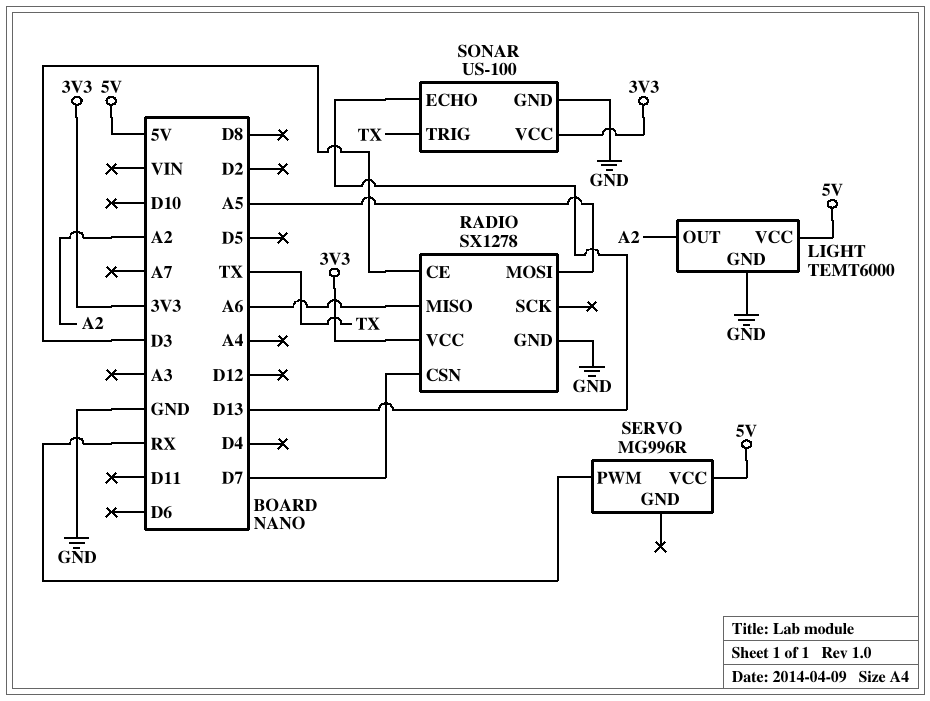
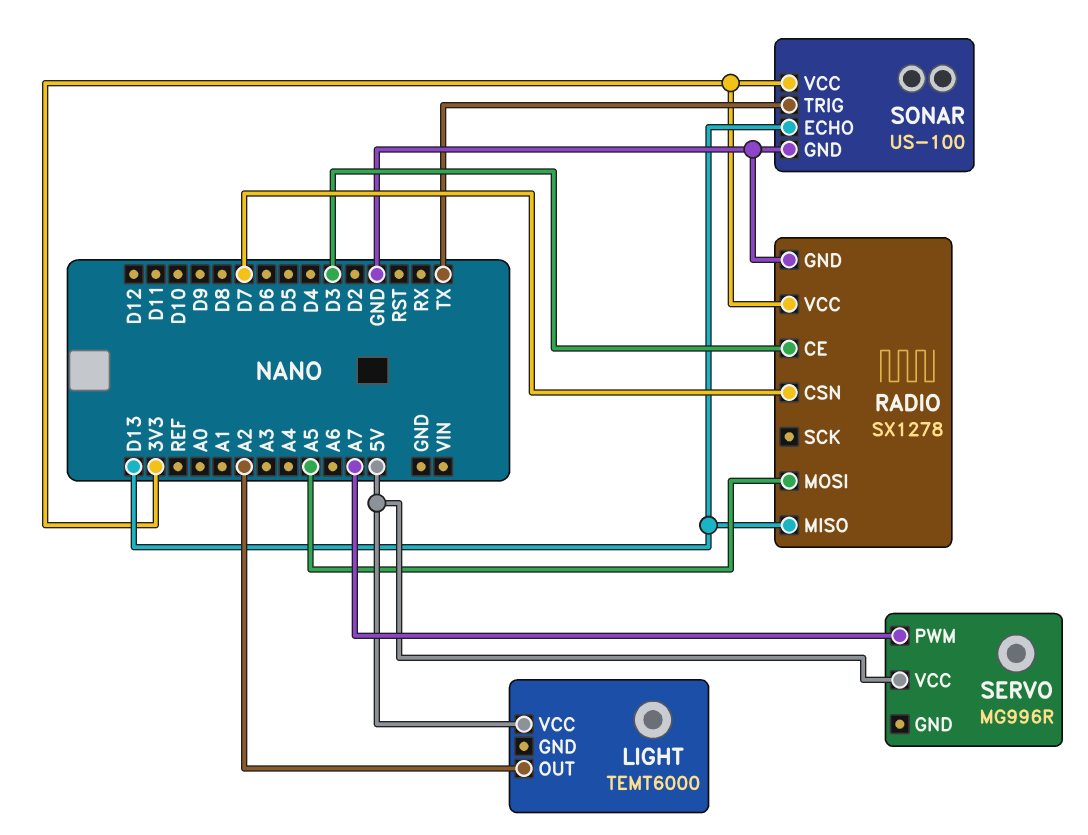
LIGHT pin GND: GND -> none
RADIO pin MISO: A6 -> D13
SERVO pin PWM: RX -> A7

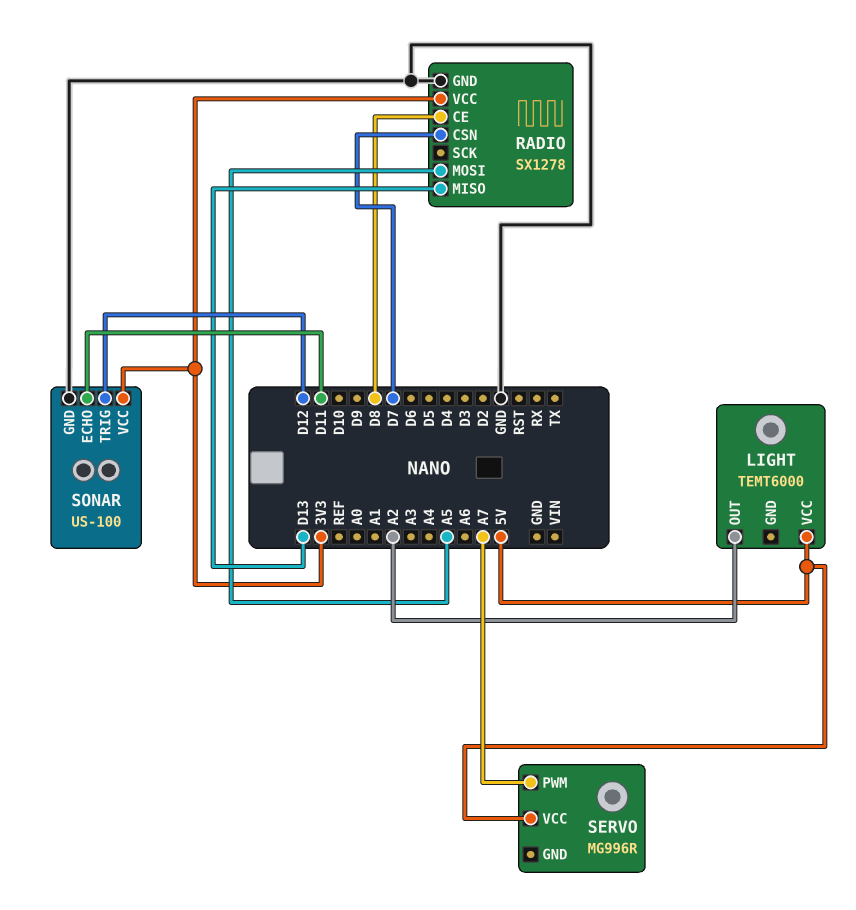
RADIO pin CE: D3 -> D8
SONAR pin ECHO: D13 -> D11
SONAR pin TRIG: TX -> D12

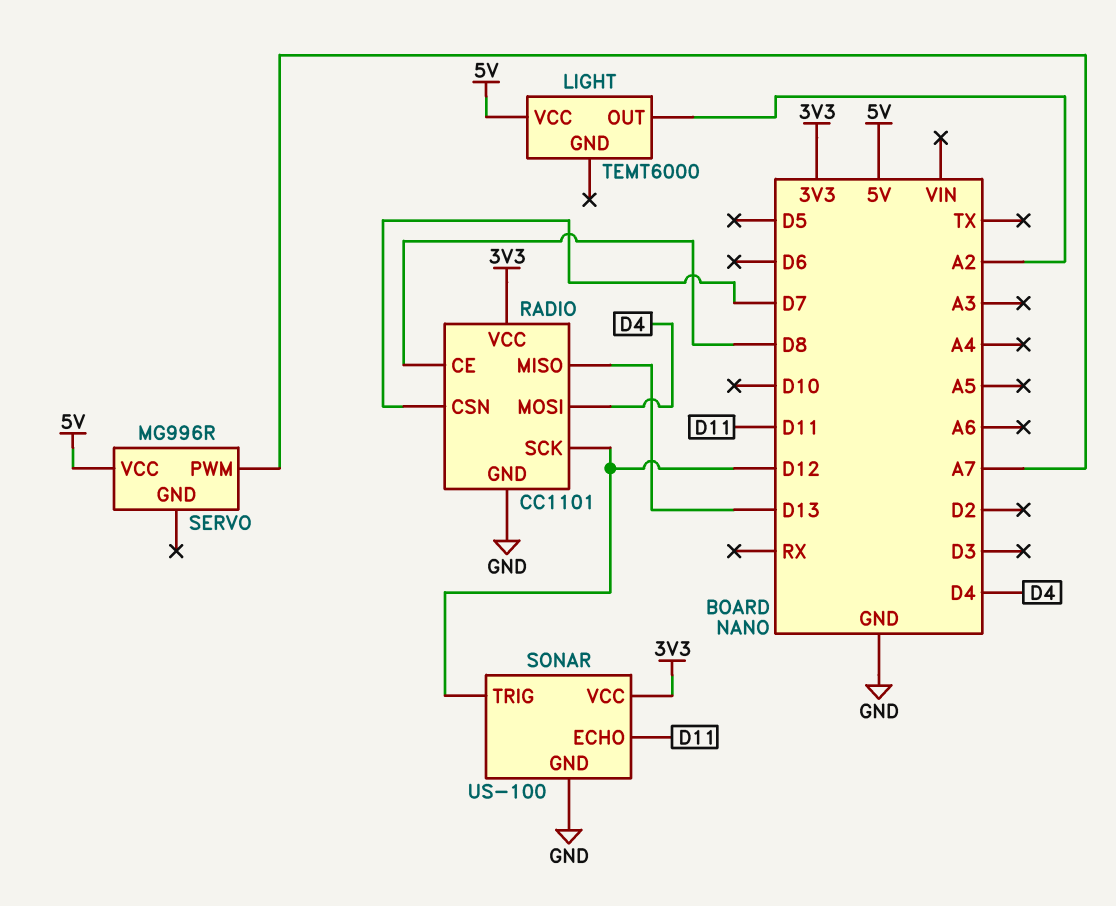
RADIO: SX1278 -> CC1101
RADIO pin MOSI: A5 -> D4
RADIO pin SCK: none -> D12

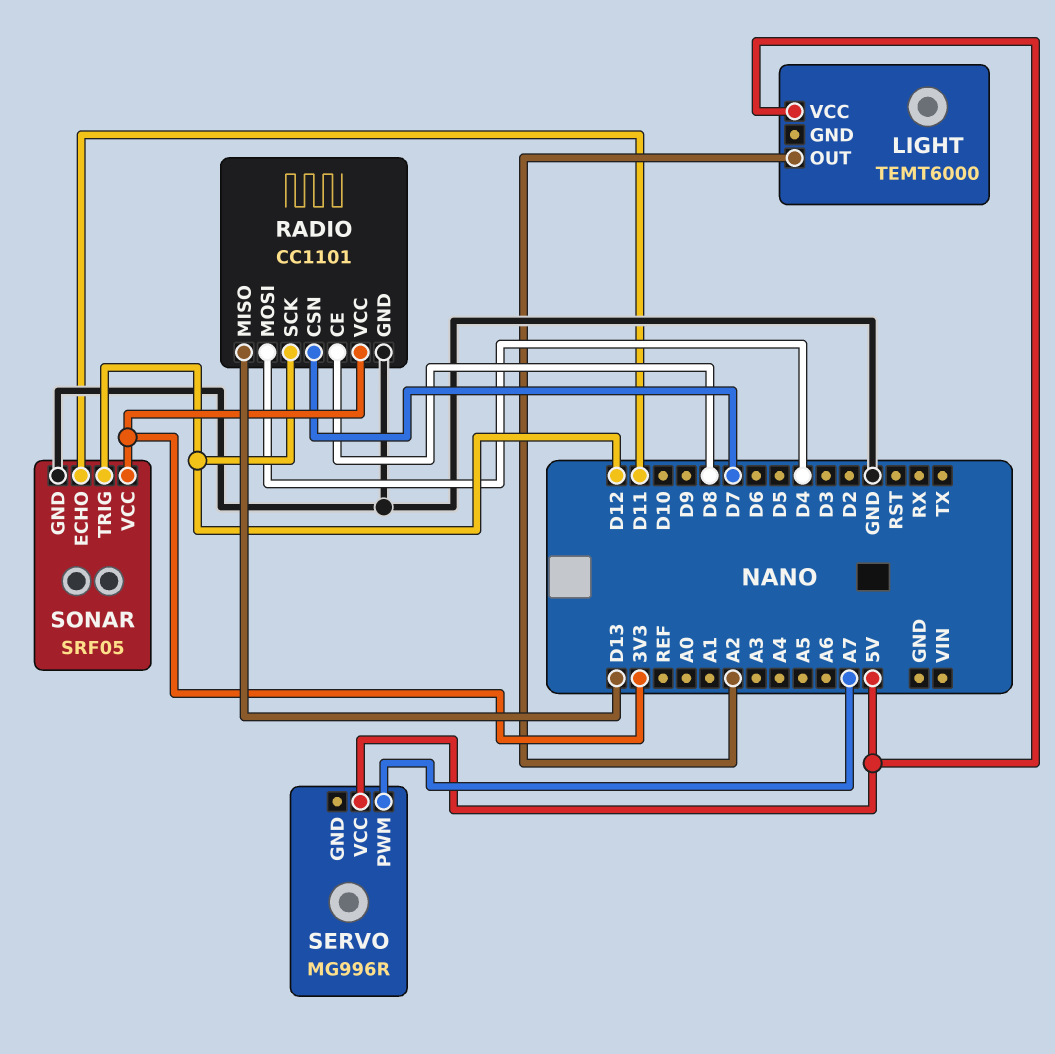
SONAR: US-100 -> SRF05

